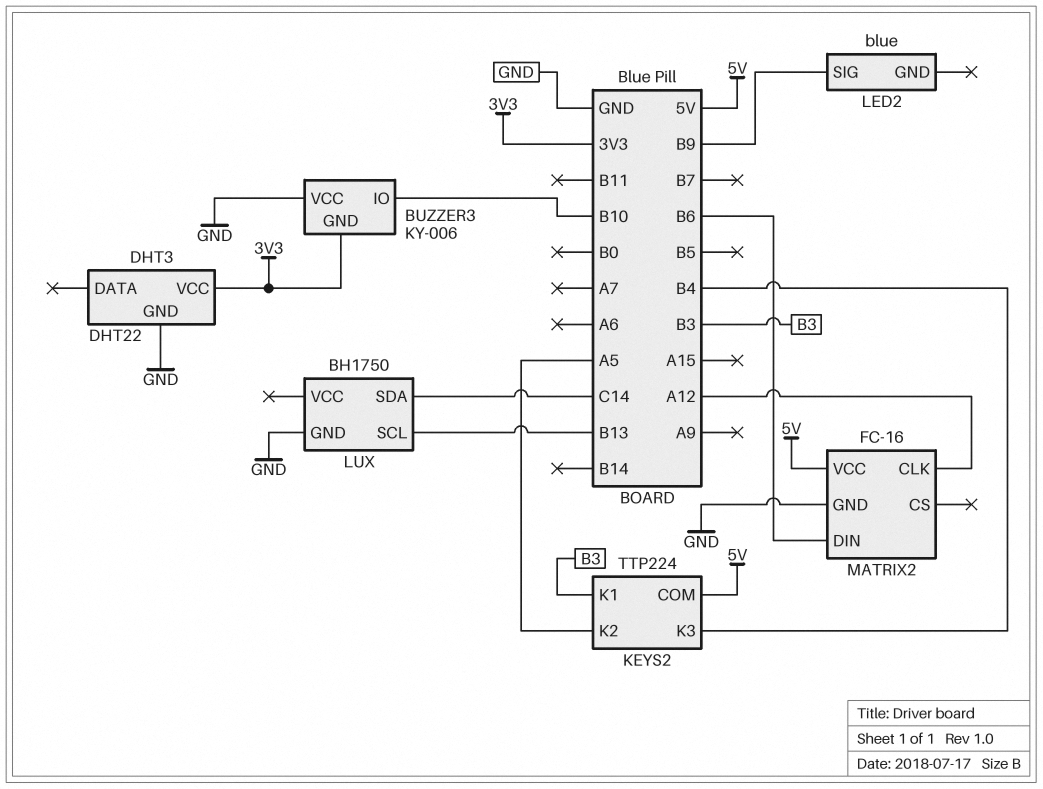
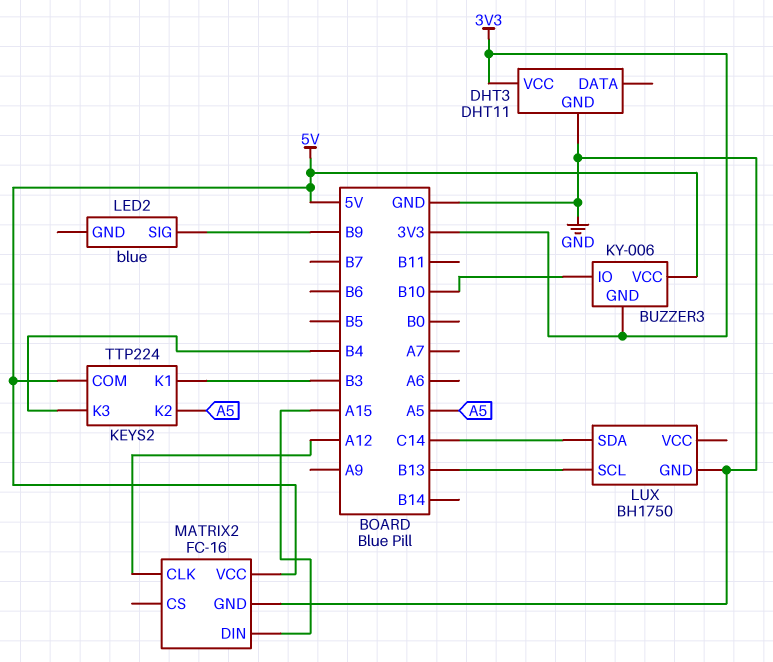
BUZZER3 pin VCC: GND -> 5V
DHT3: DHT22 -> DHT11
MATRIX2 pin DIN: B6 -> A15

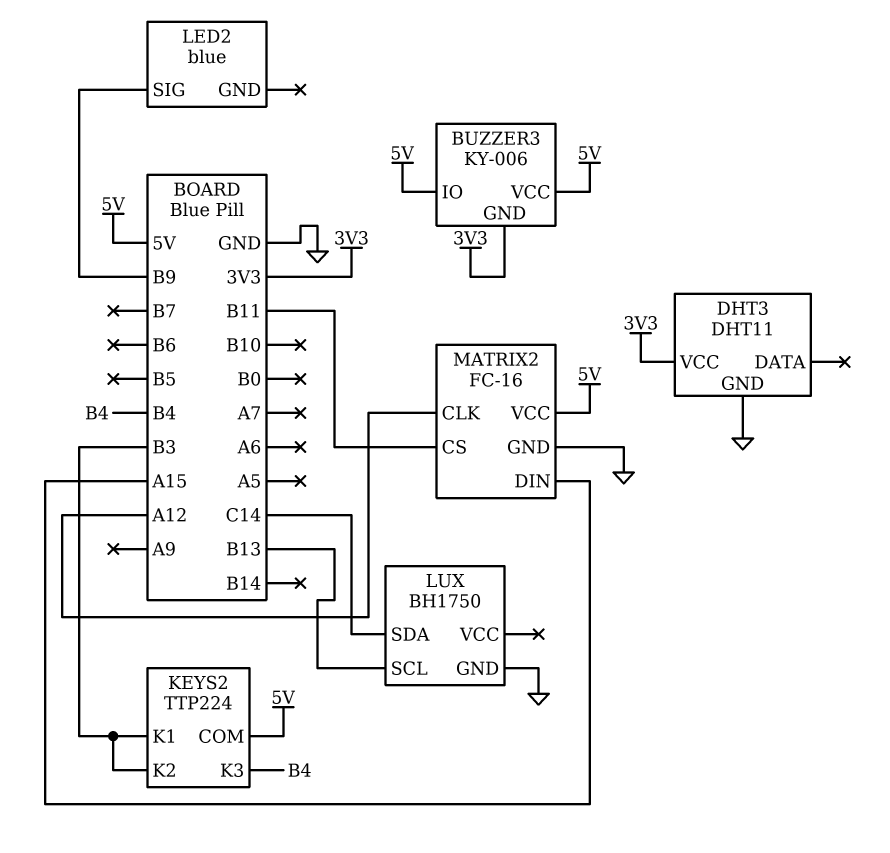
BUZZER3 pin IO: B10 -> 5V
KEYS2 pin K2: A5 -> B3
MATRIX2 pin CS: none -> B11

